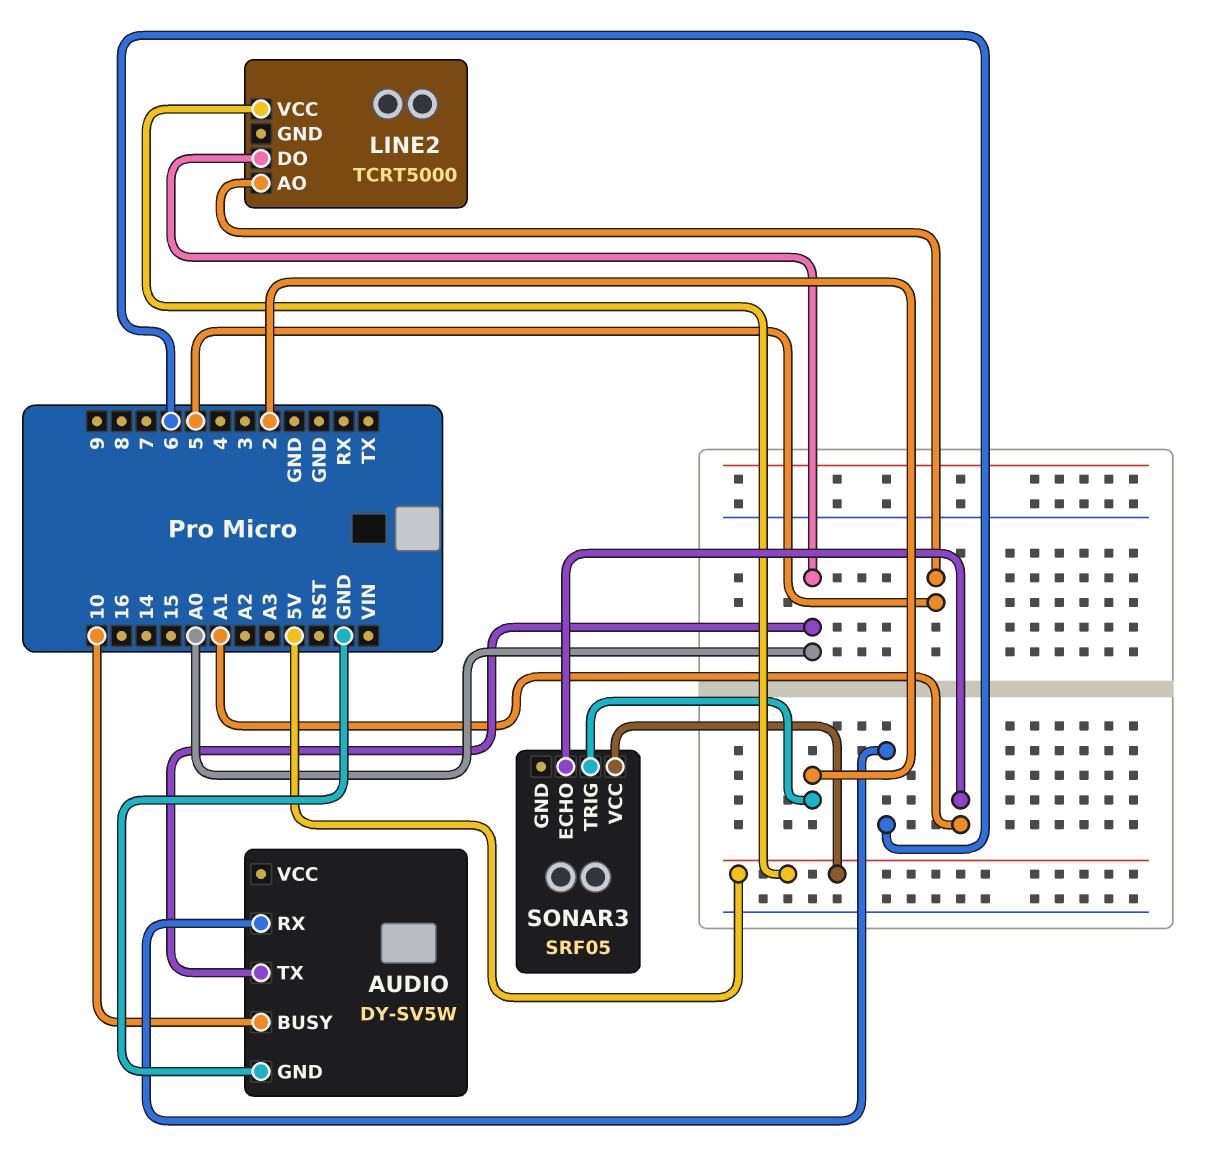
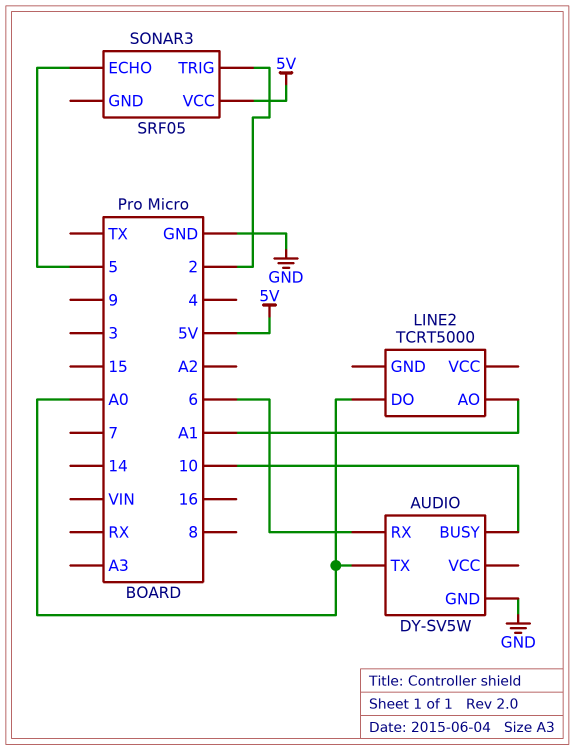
LINE2 pin AO: 5 -> A1
LINE2 pin VCC: 5V -> none
SONAR3 pin ECHO: A1 -> 5

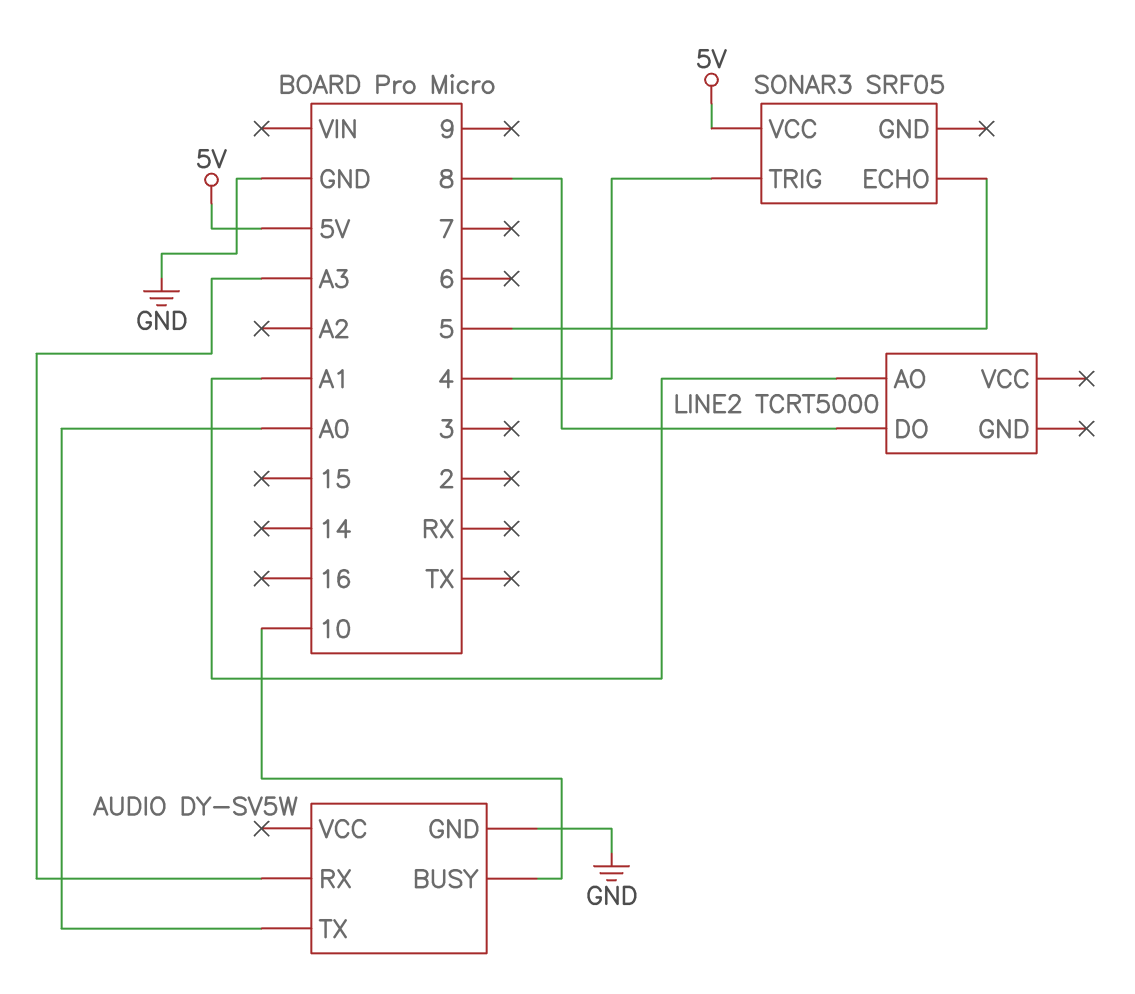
AUDIO pin RX: 6 -> A3
LINE2 pin DO: A0 -> 8
SONAR3 pin TRIG: 2 -> 4

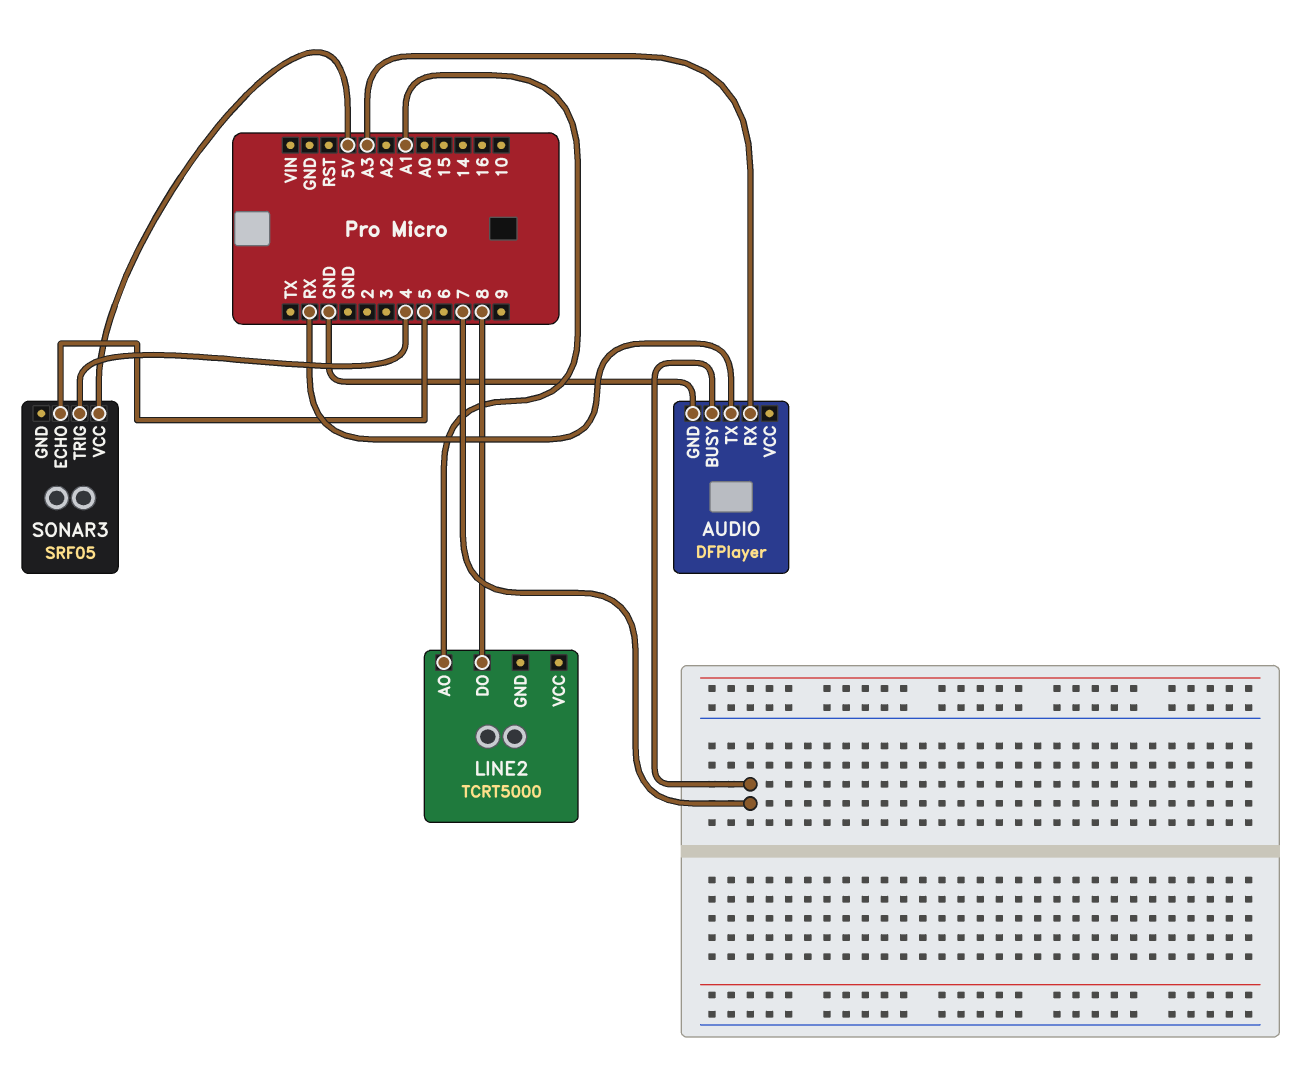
AUDIO: DY-SV5W -> DFPlayer
AUDIO pin BUSY: 10 -> 7
AUDIO pin TX: A0 -> RX

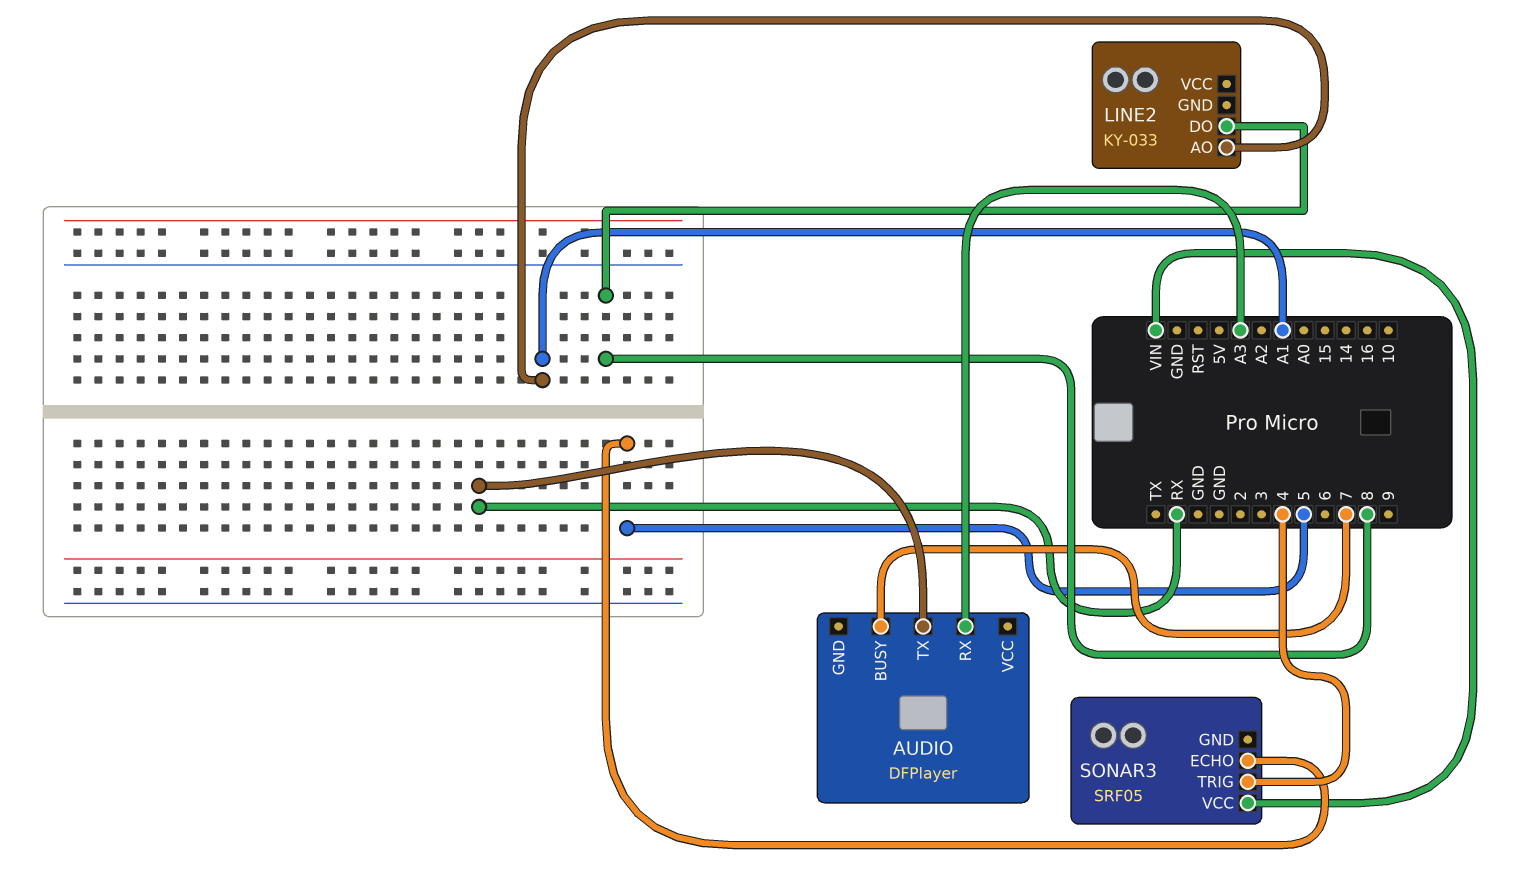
AUDIO pin GND: GND -> none
LINE2: TCRT5000 -> KY-033
SONAR3 pin VCC: 5V -> VIN

